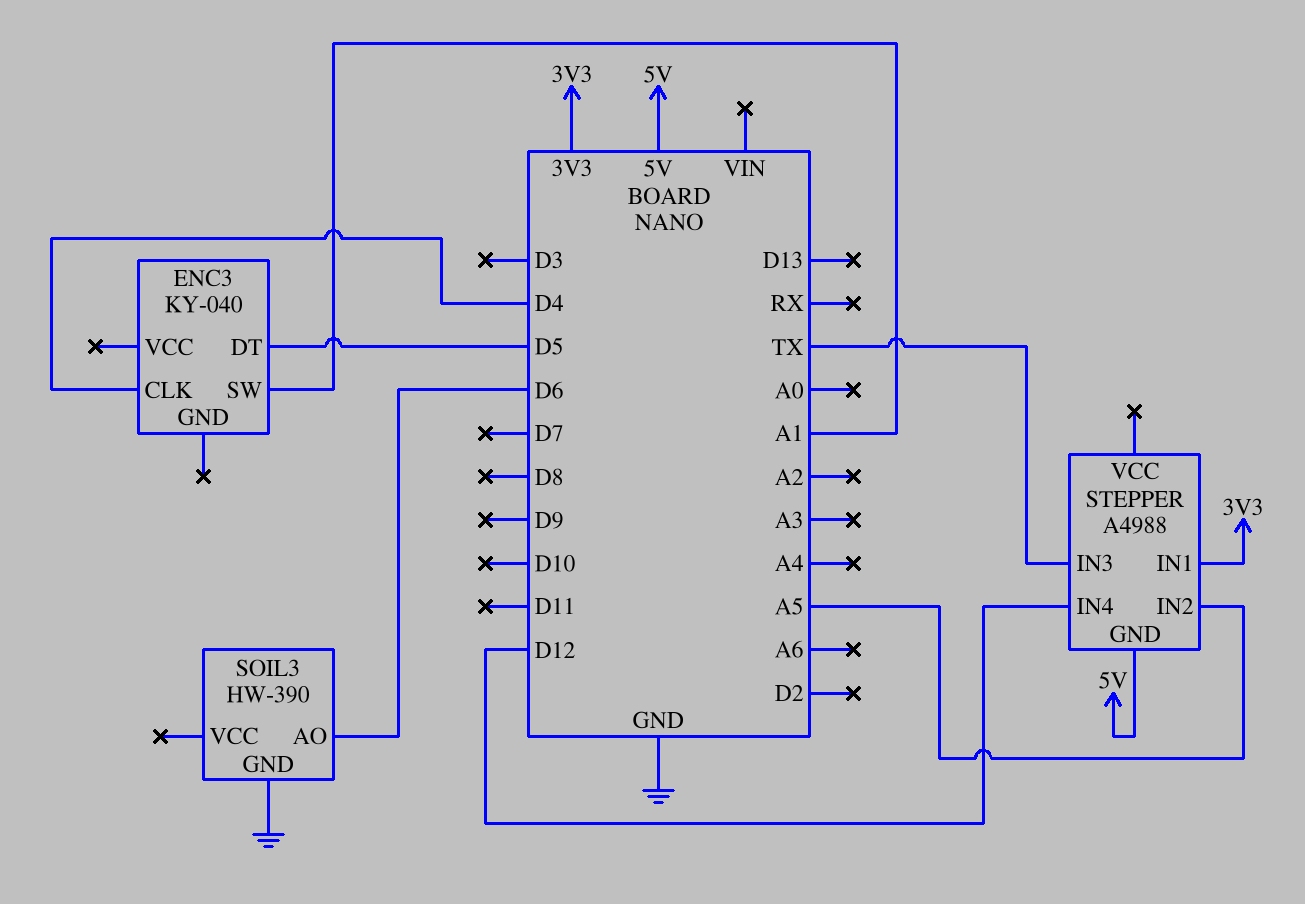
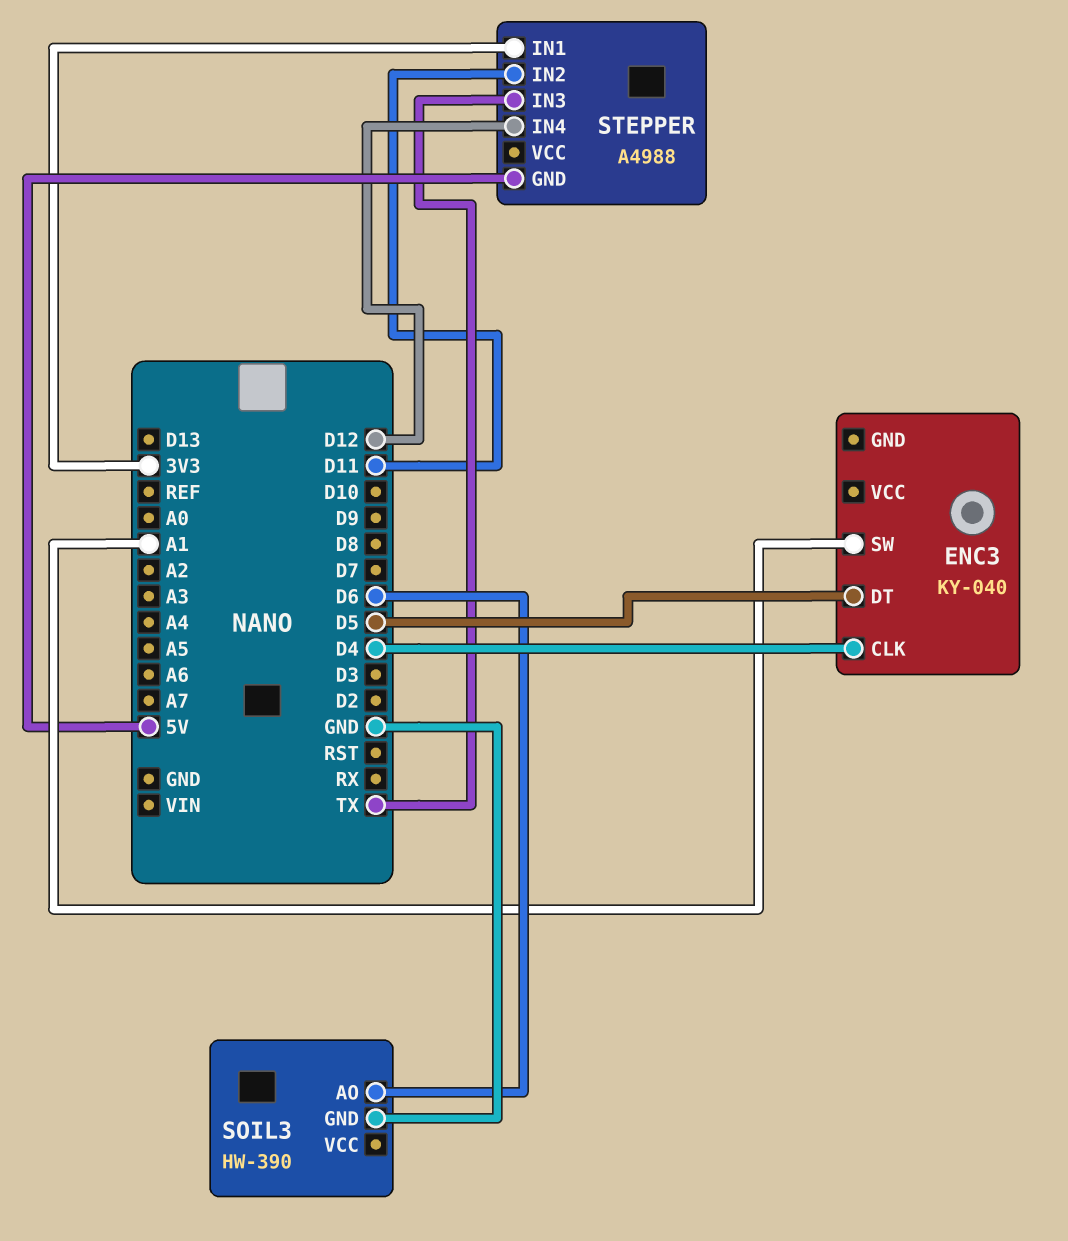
STEPPER pin IN2: A5 -> D11

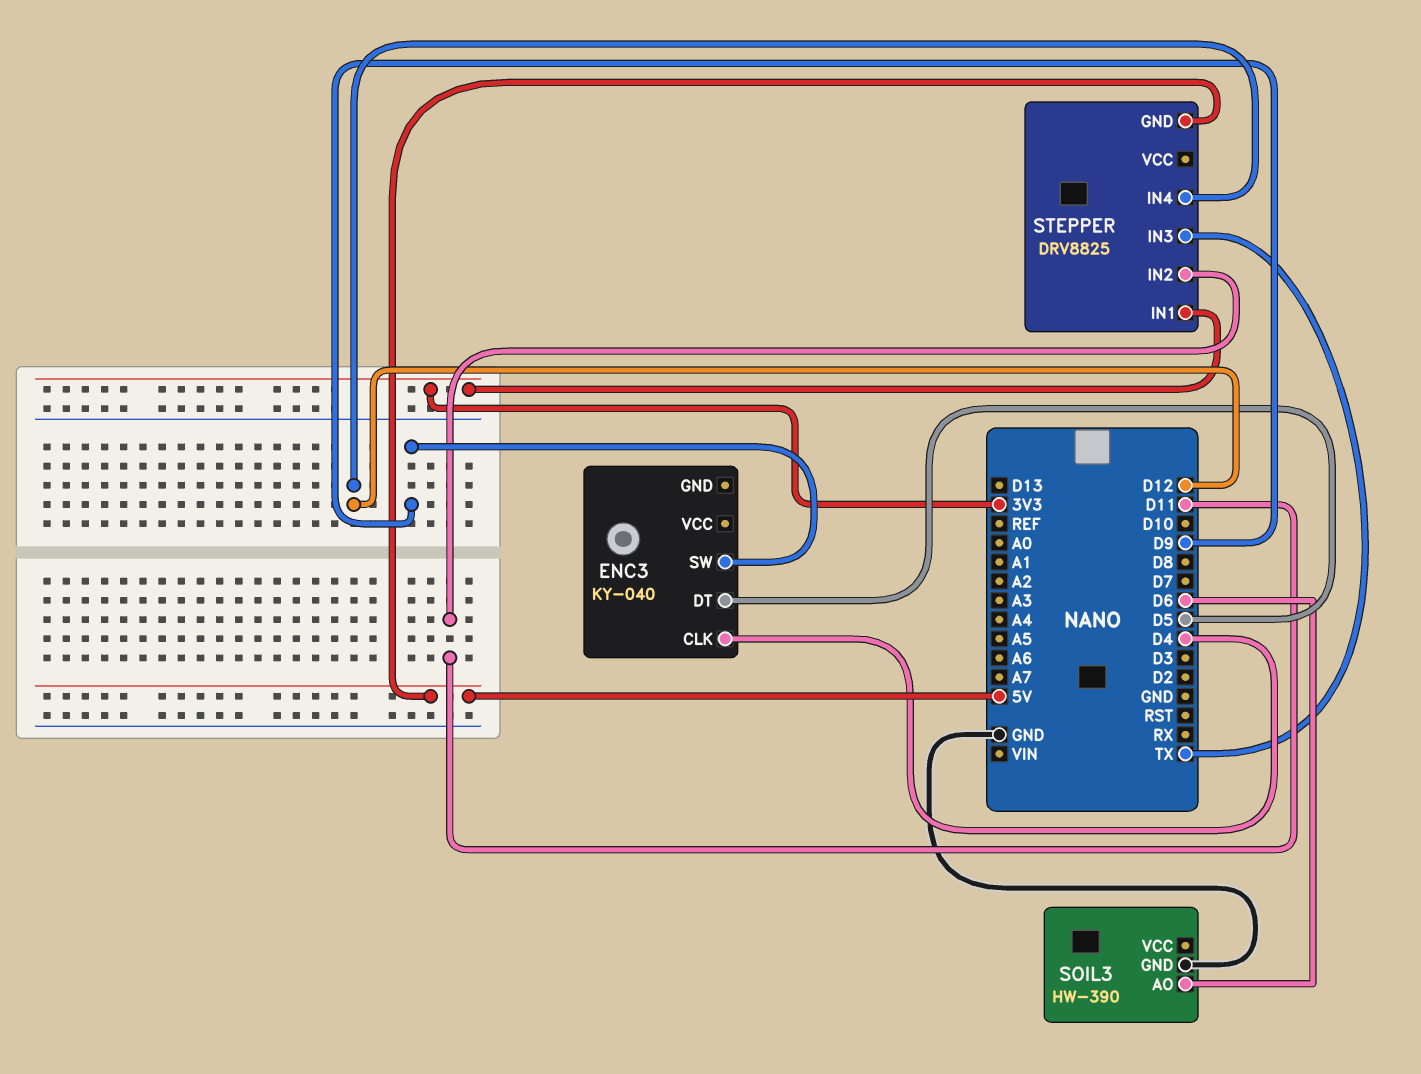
ENC3 pin SW: A1 -> D9
STEPPER: A4988 -> DRV8825

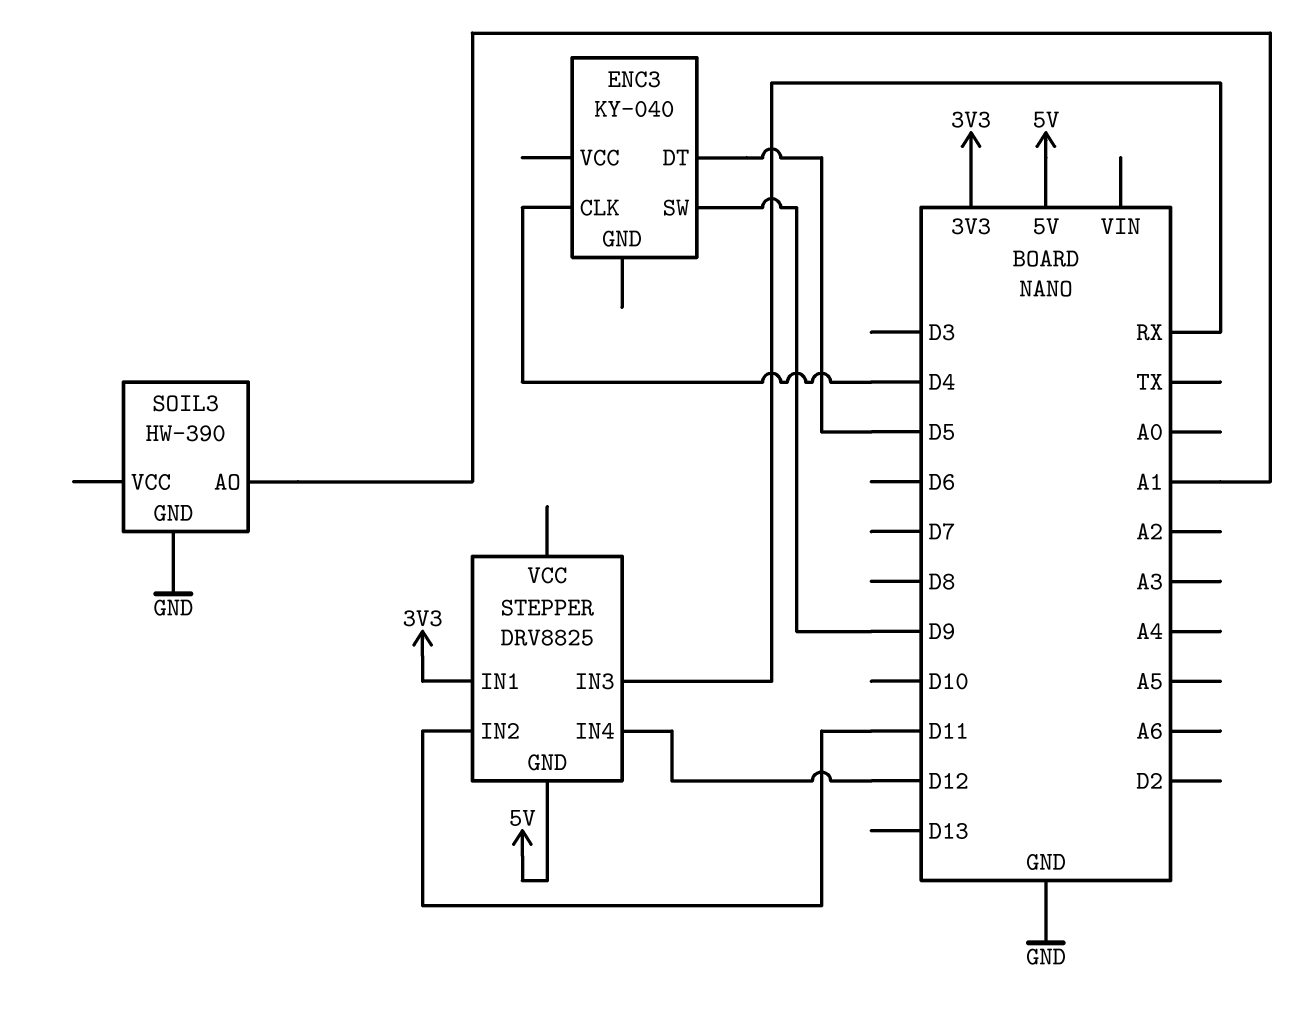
SOIL3 pin AO: D6 -> A1
STEPPER pin IN3: TX -> RX

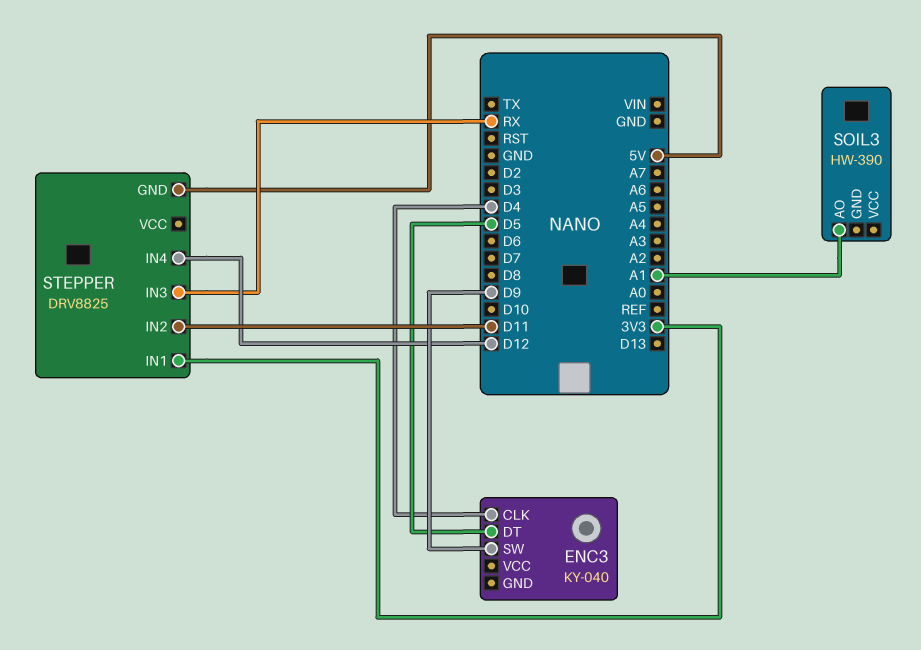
SOIL3 pin GND: GND -> none

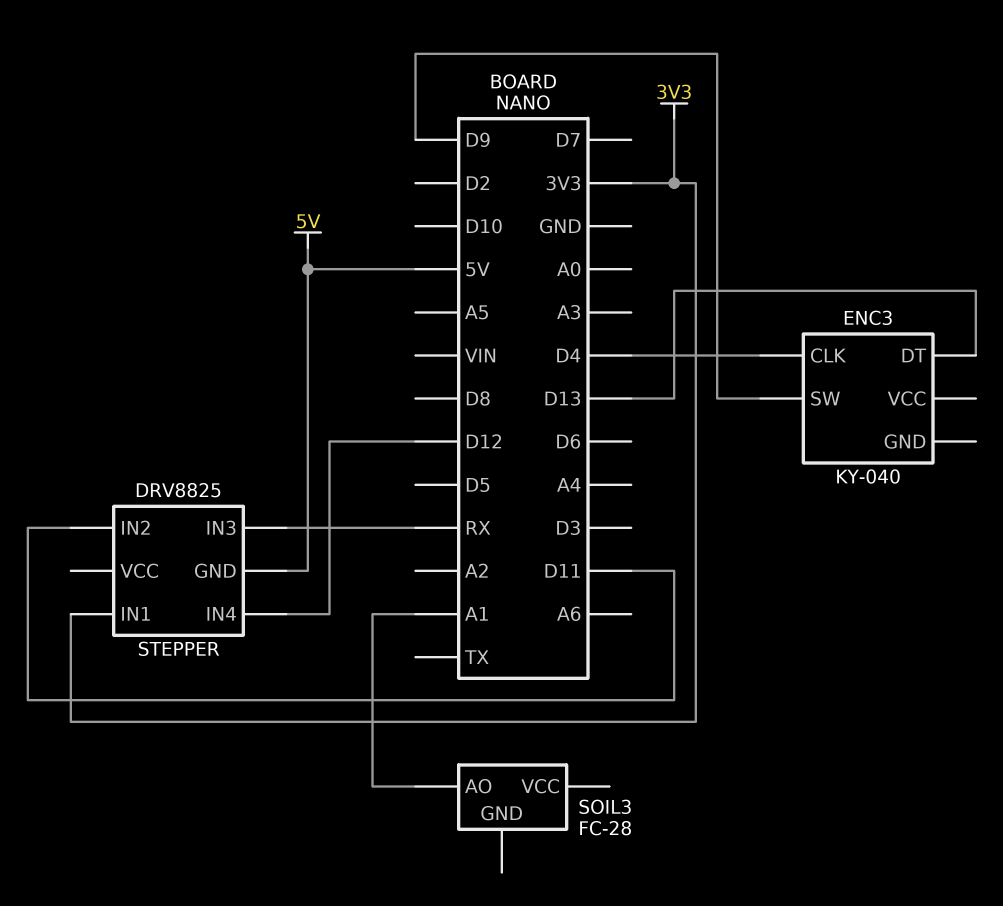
ENC3 pin DT: D5 -> D13
SOIL3: HW-390 -> FC-28

